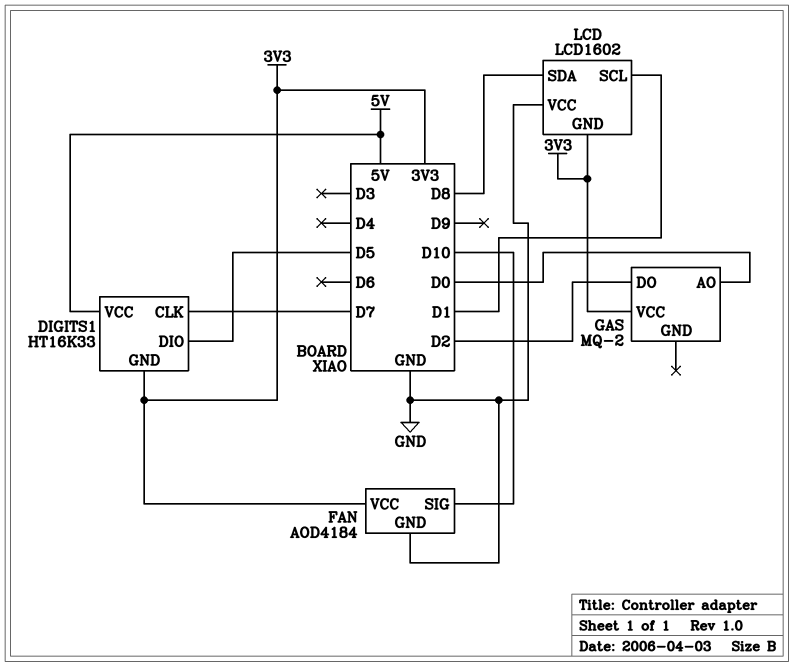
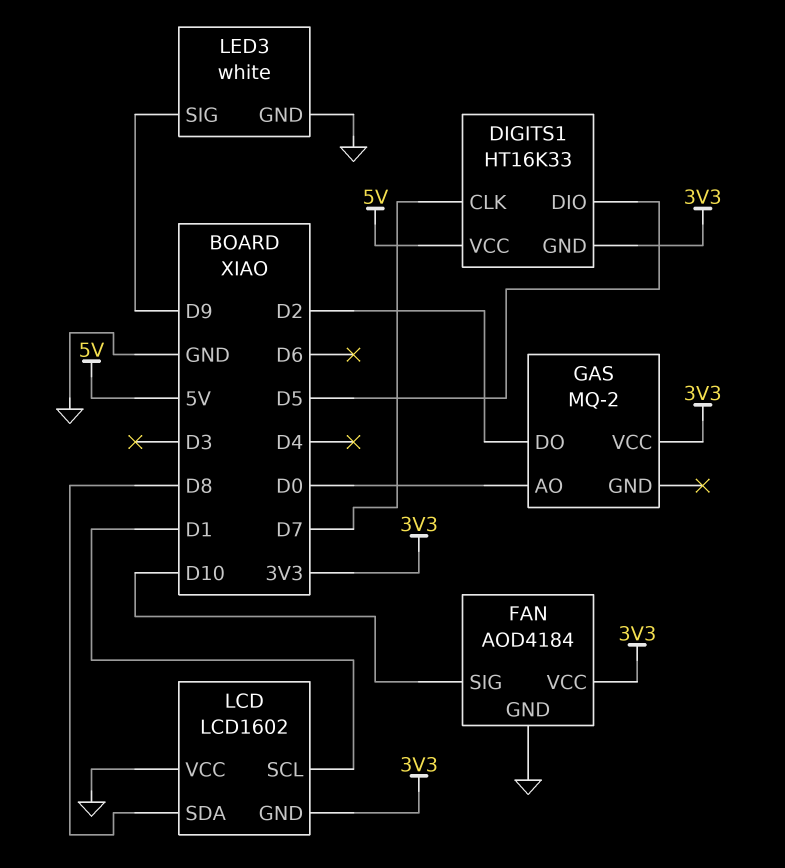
LED3: none -> white
LED3 pin GND: none -> GND
LED3 pin SIG: none -> D9

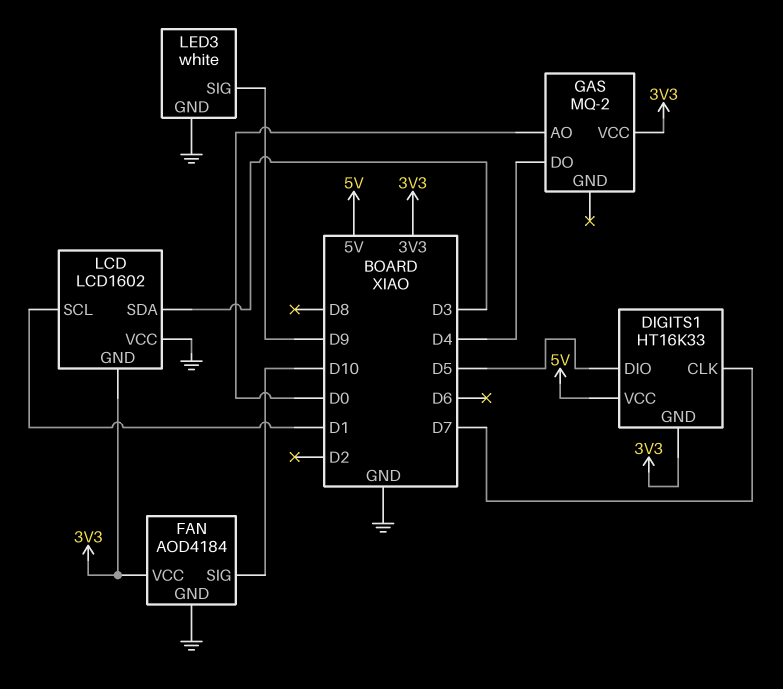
GAS pin DO: D2 -> D4
LCD pin SDA: D8 -> D3

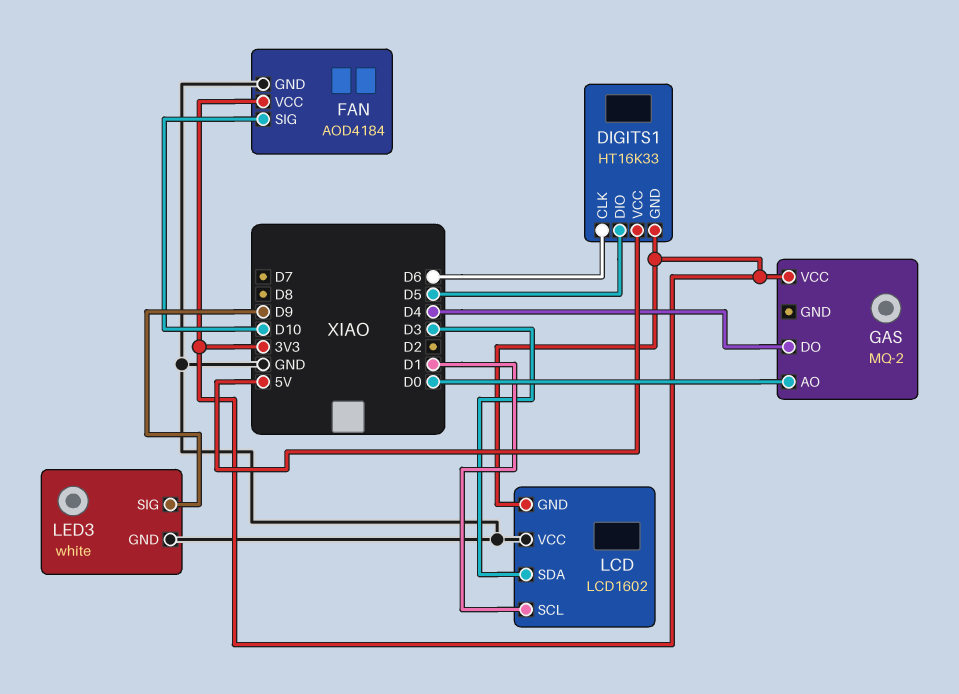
DIGITS1 pin CLK: D7 -> D6

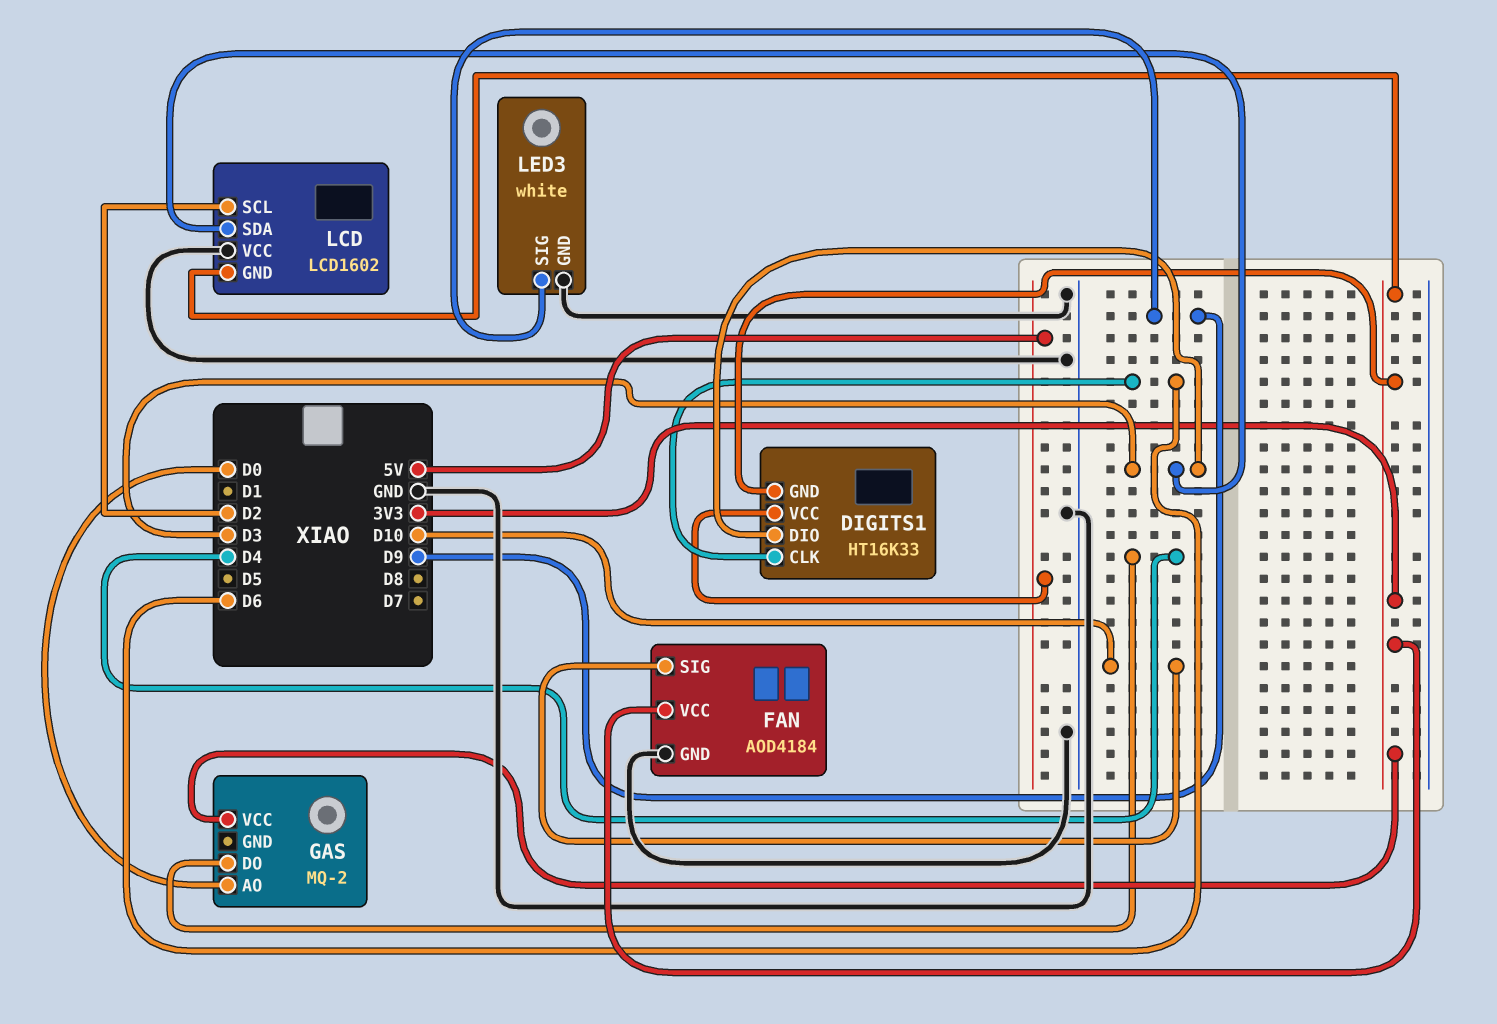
DIGITS1 pin DIO: D5 -> D3
LCD pin SCL: D1 -> D2

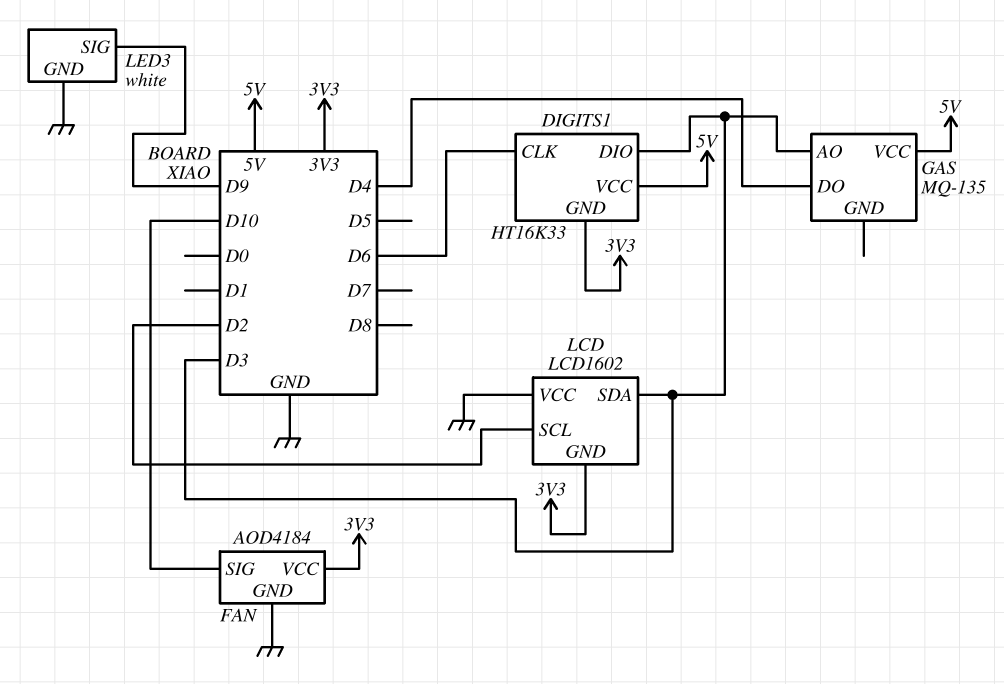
GAS: MQ-2 -> MQ-135
GAS pin AO: D0 -> D3
GAS pin VCC: 3V3 -> 5V

